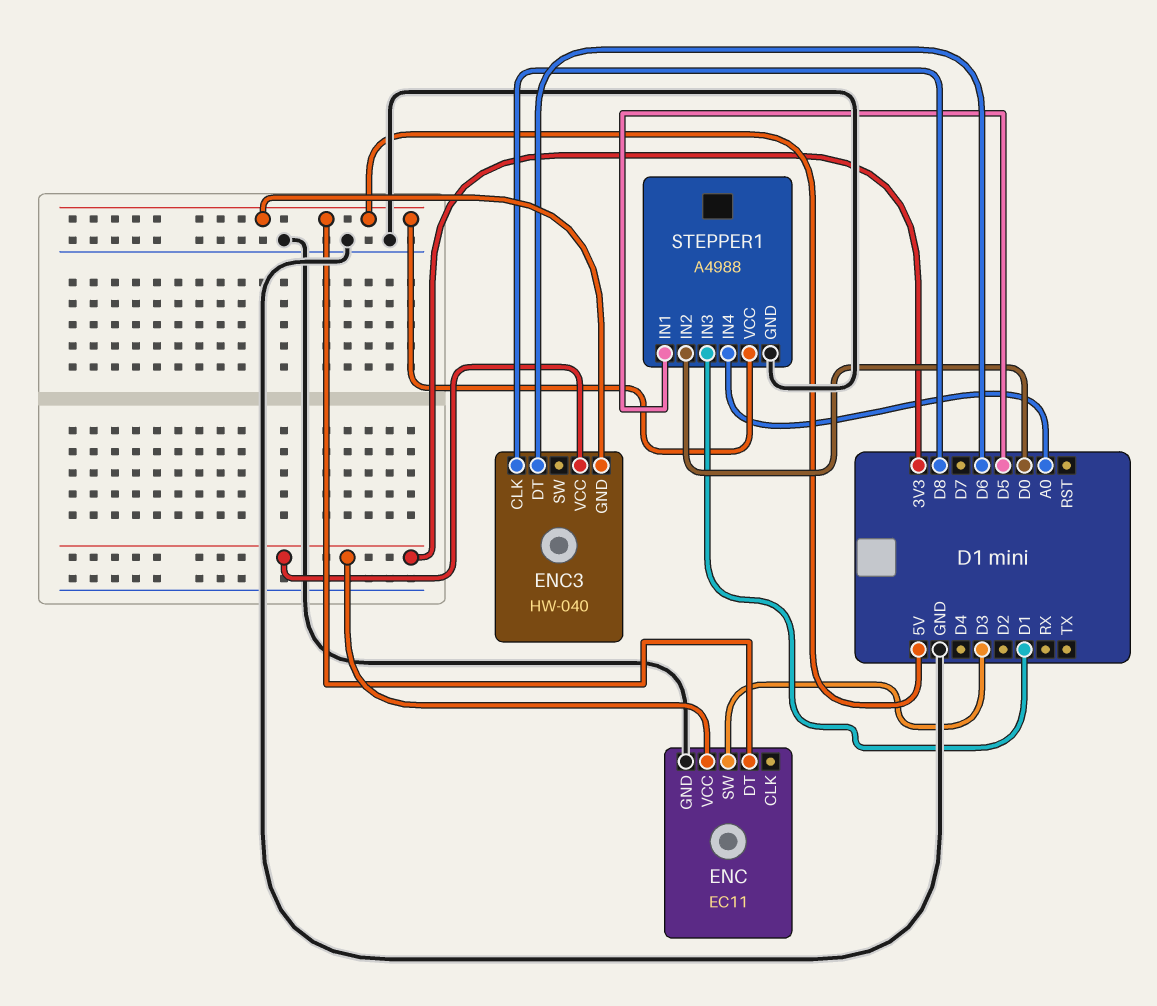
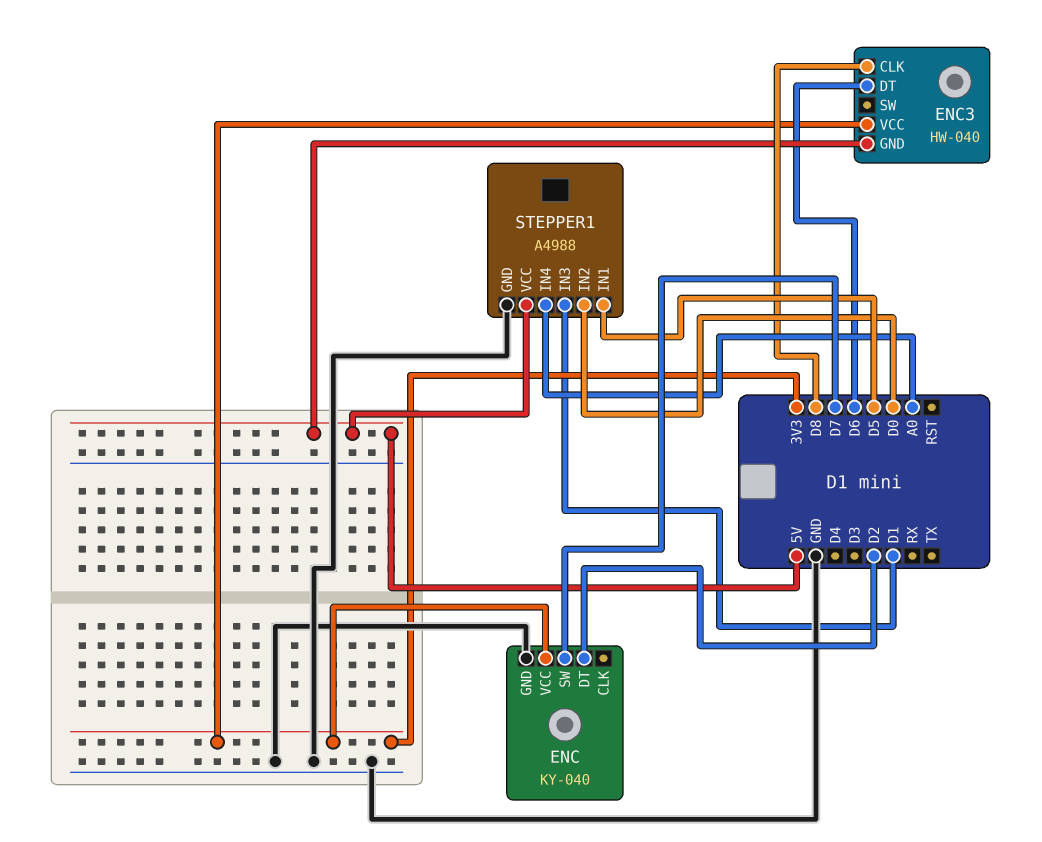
ENC: EC11 -> KY-040
ENC pin DT: 5V -> D2
ENC pin SW: D3 -> D7

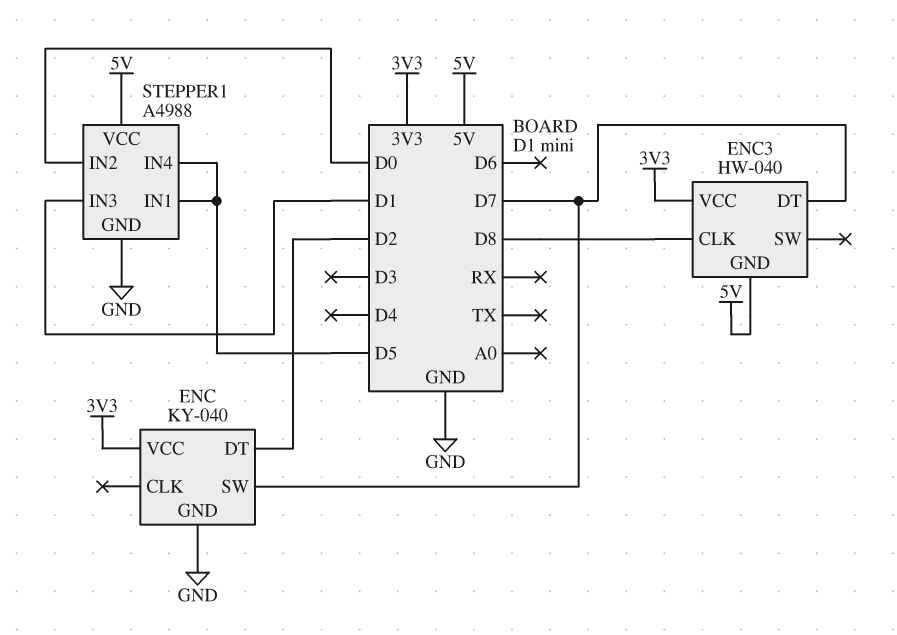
ENC3 pin DT: D6 -> D7
STEPPER1 pin IN4: A0 -> D5

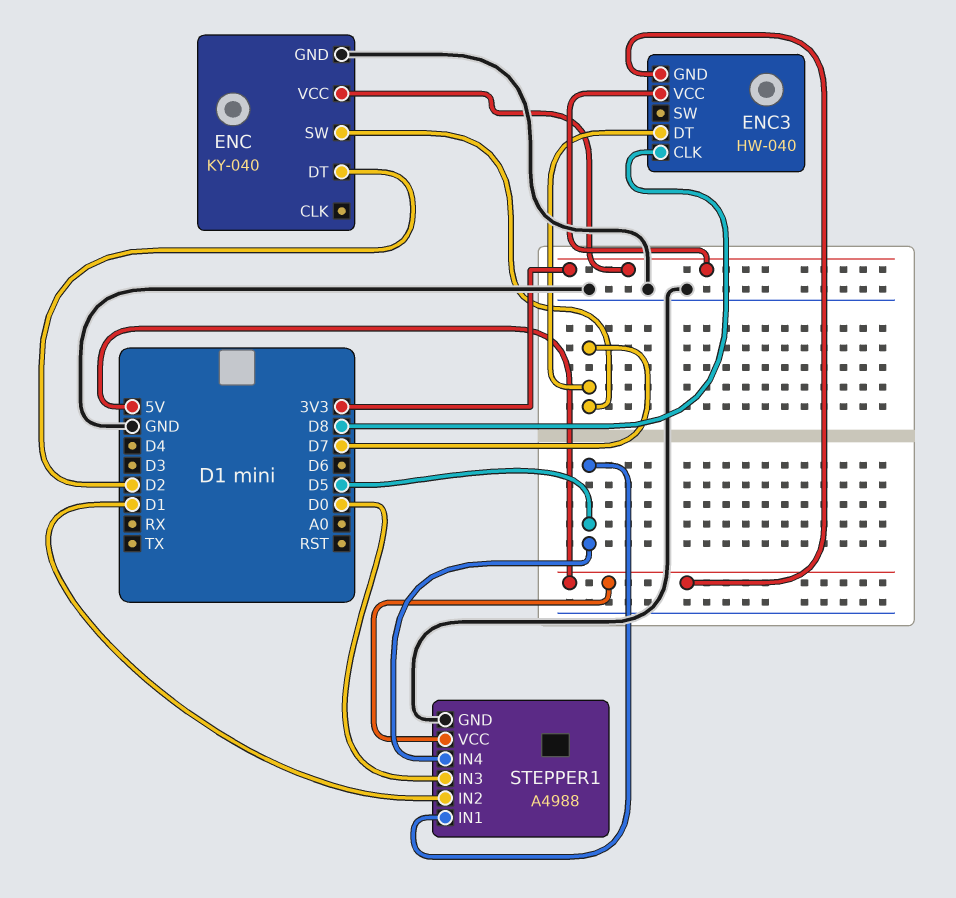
STEPPER1 pin IN2: D0 -> D1
STEPPER1 pin IN3: D1 -> D0

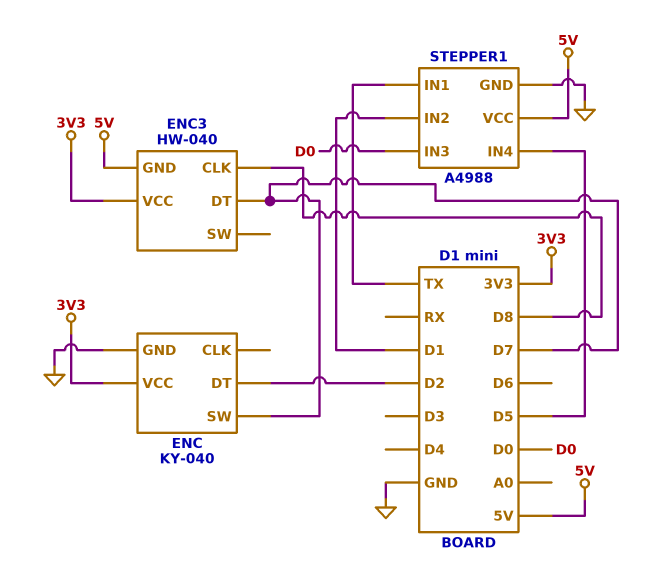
STEPPER1 pin IN1: D5 -> TX

